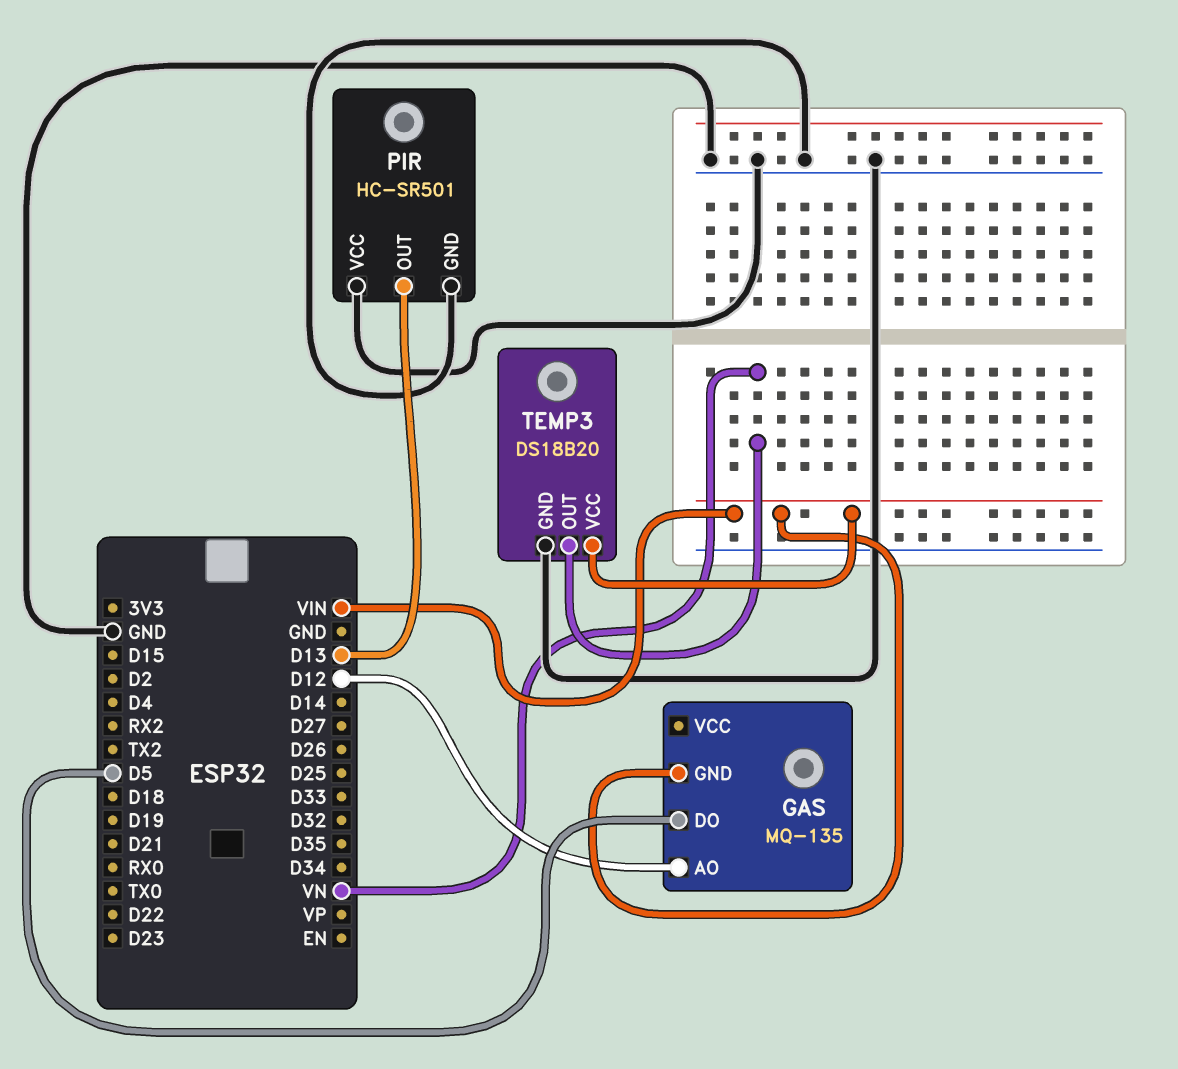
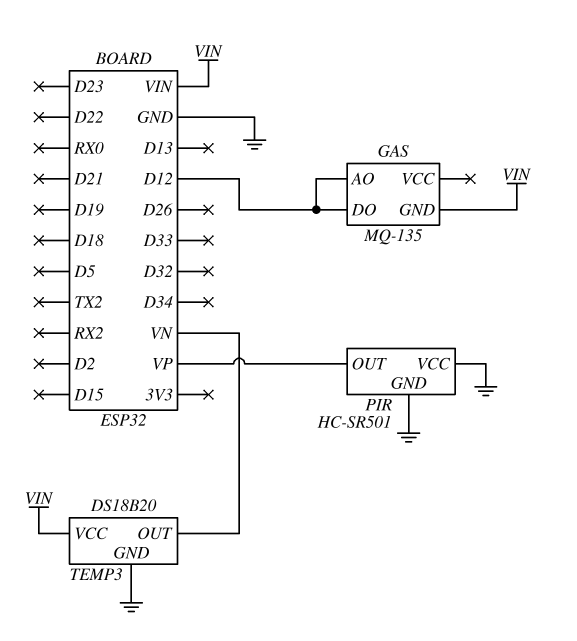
GAS pin DO: D5 -> D12
PIR pin OUT: D13 -> VP

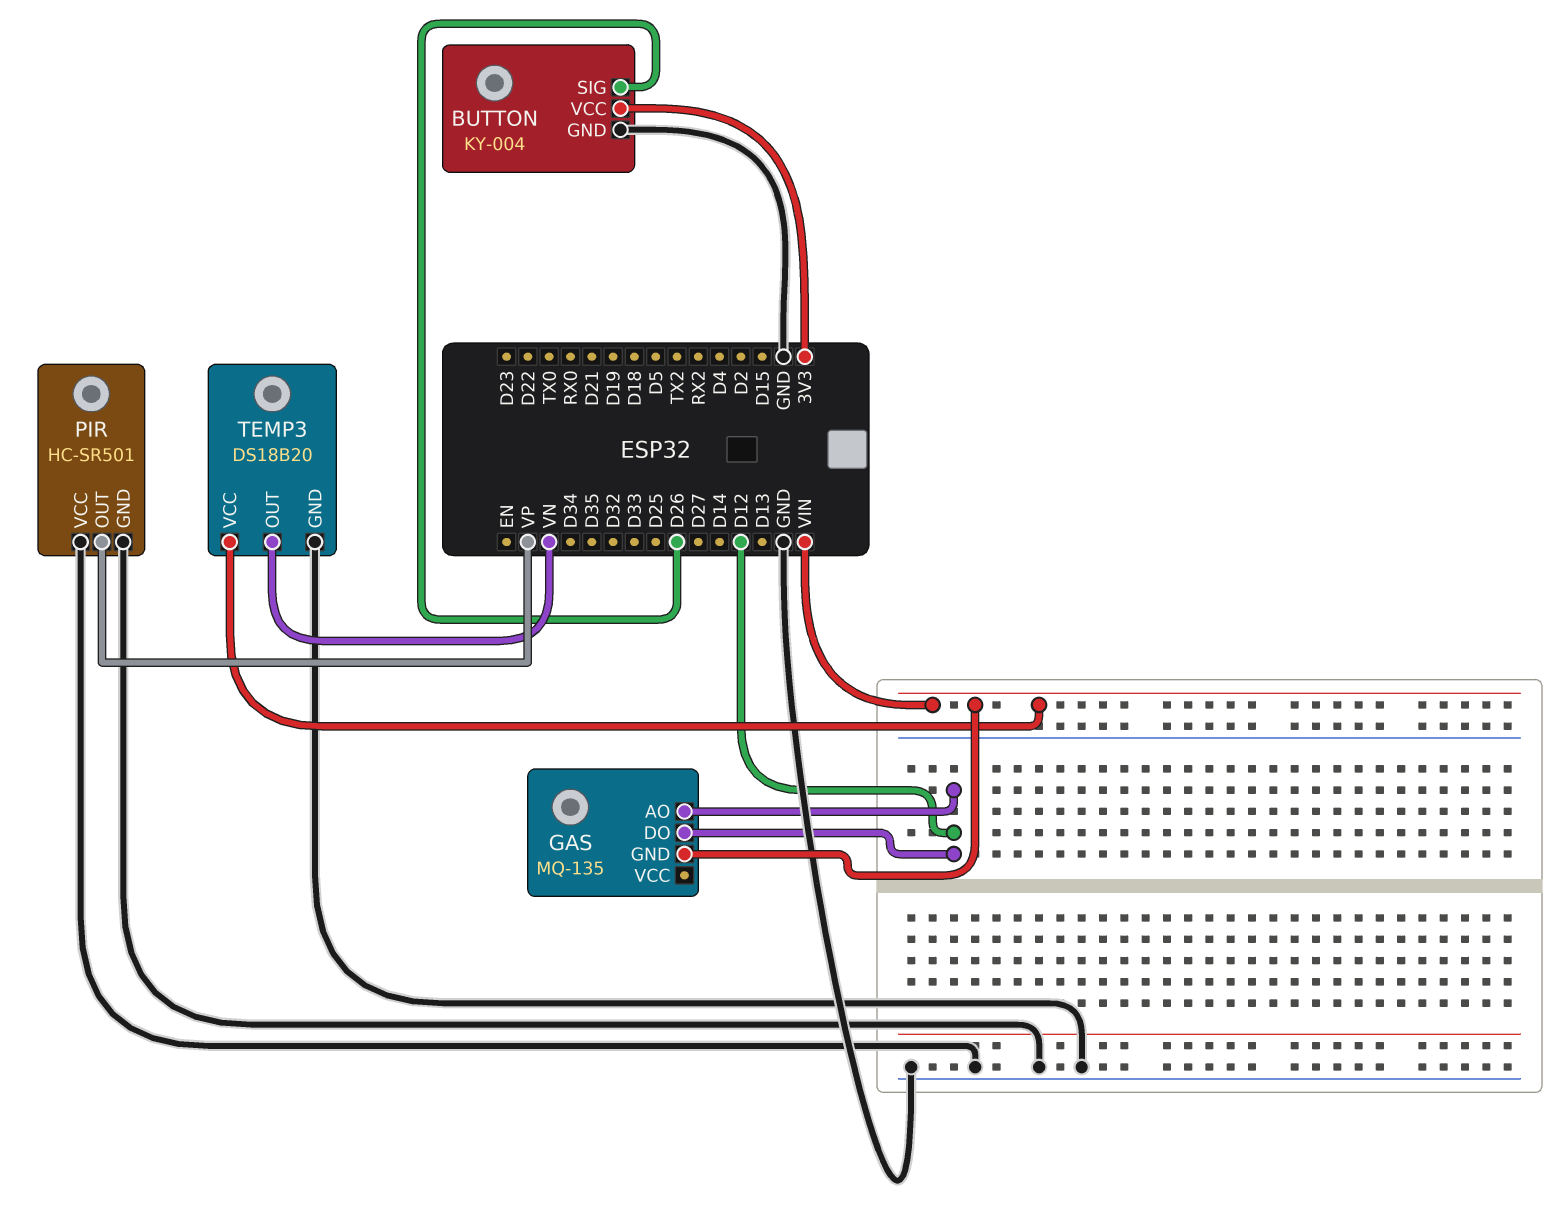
BUTTON: none -> KY-004
BUTTON pin GND: none -> GND
BUTTON pin SIG: none -> D26
BUTTON pin VCC: none -> 3V3

